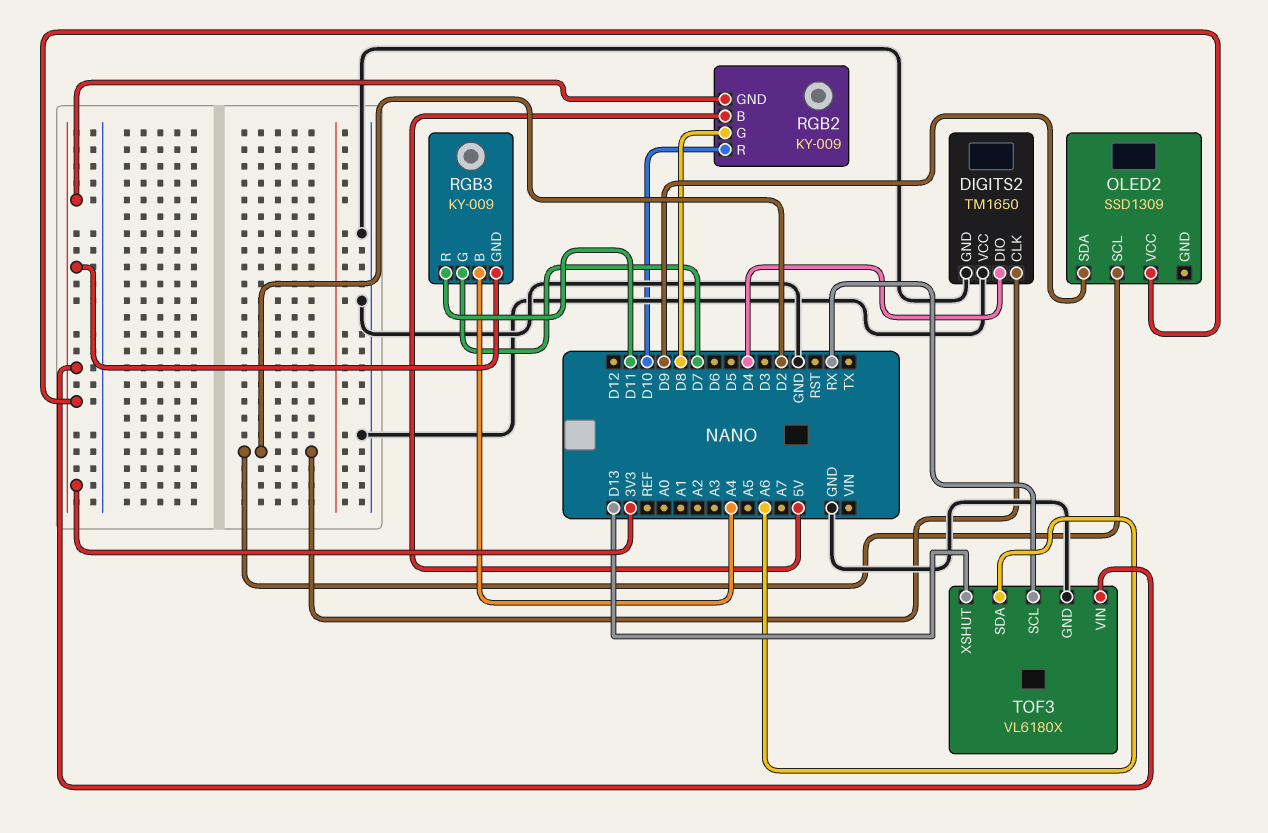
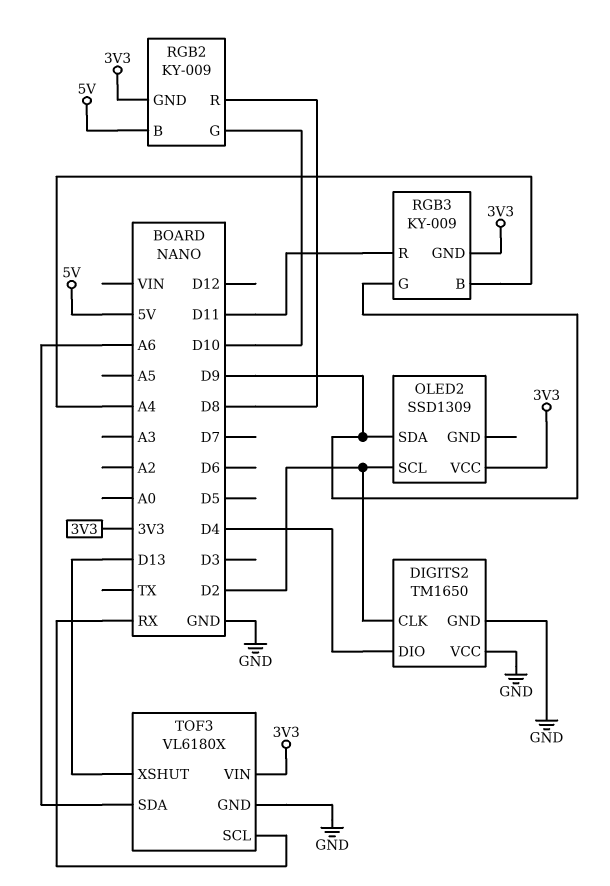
RGB2 pin G: D8 -> D10
RGB2 pin R: D10 -> D8
RGB3 pin G: D7 -> D9

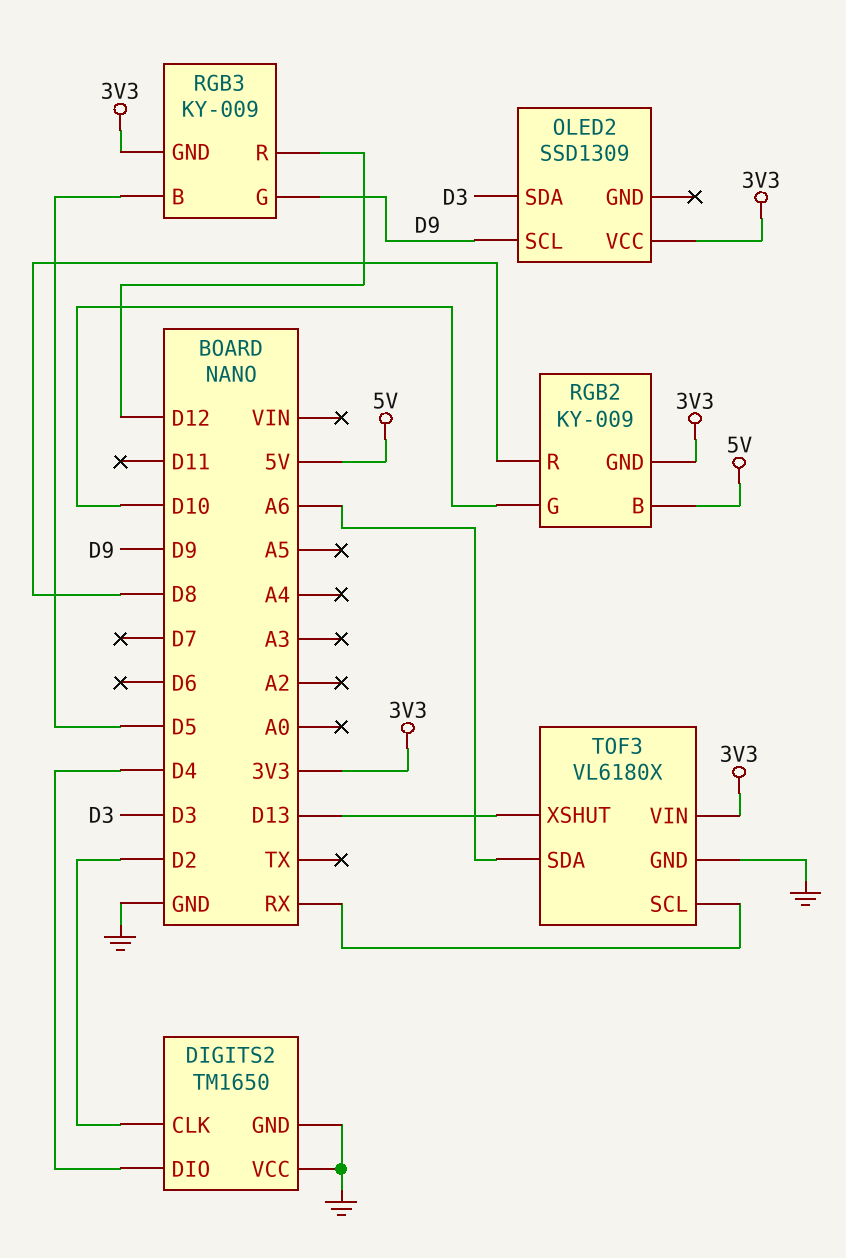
OLED2 pin SCL: D2 -> D9
OLED2 pin SDA: D9 -> D3
RGB3 pin B: A4 -> D5
RGB3 pin R: D11 -> D12

